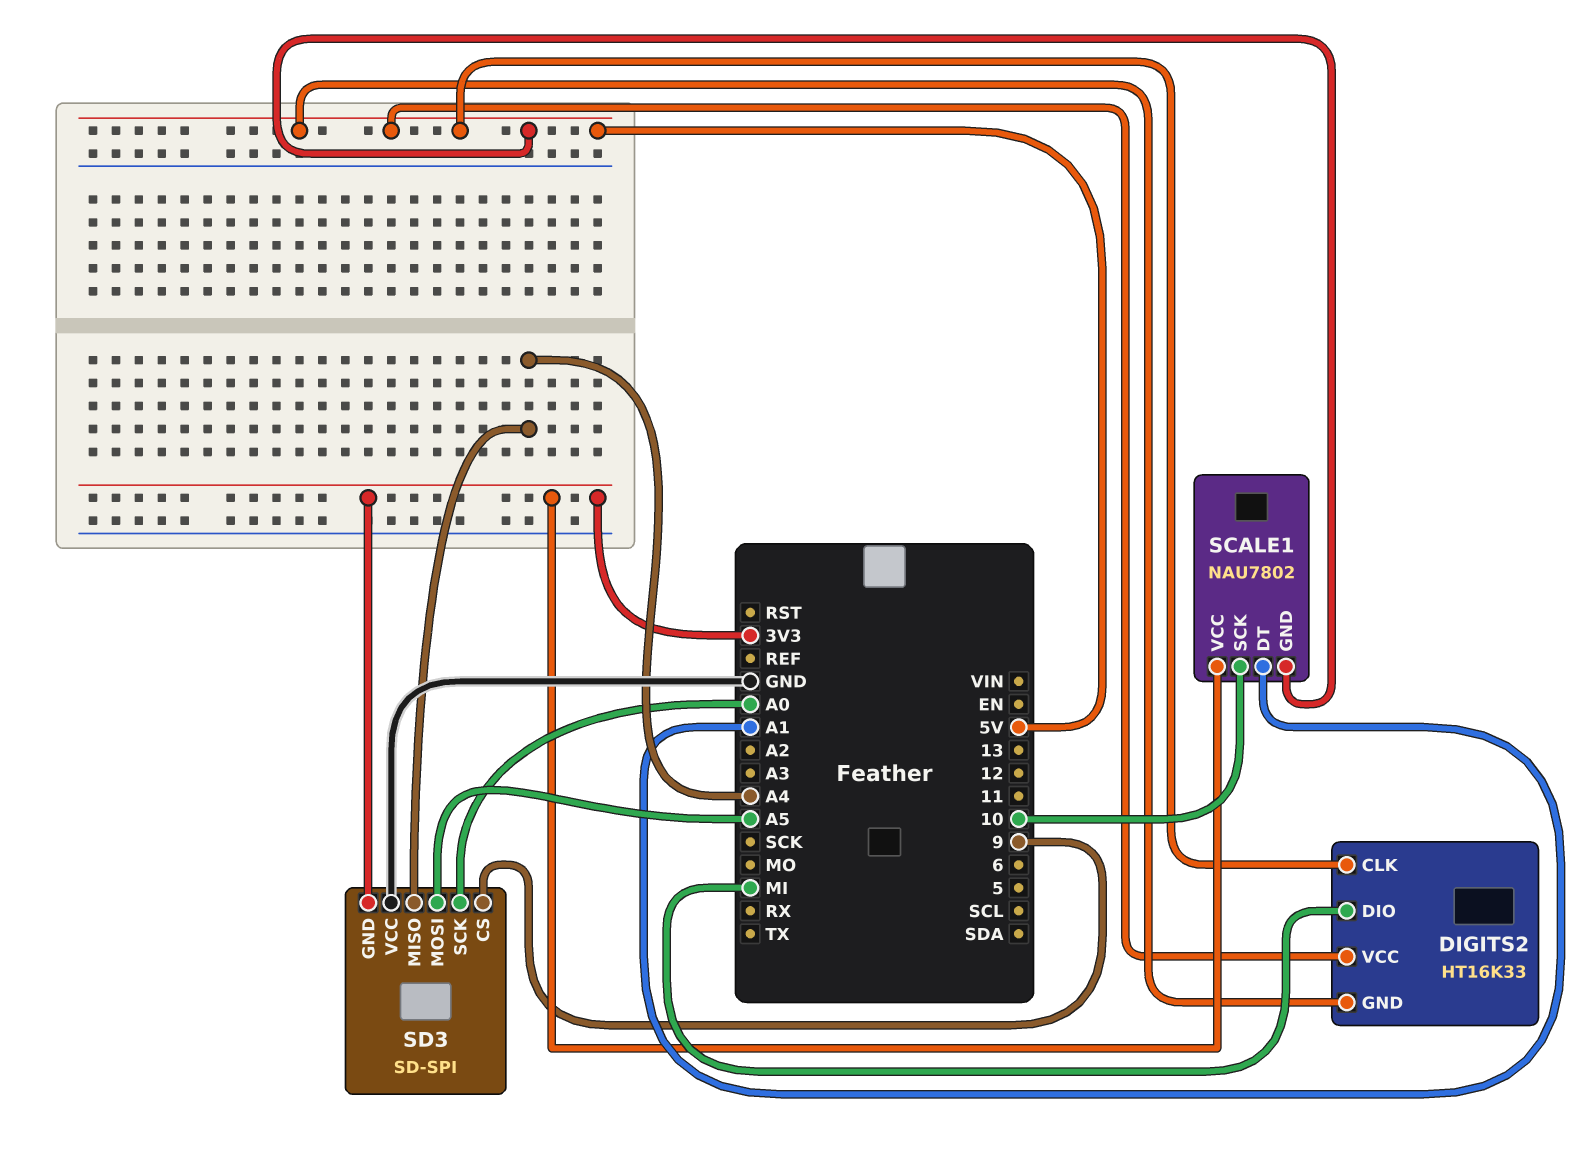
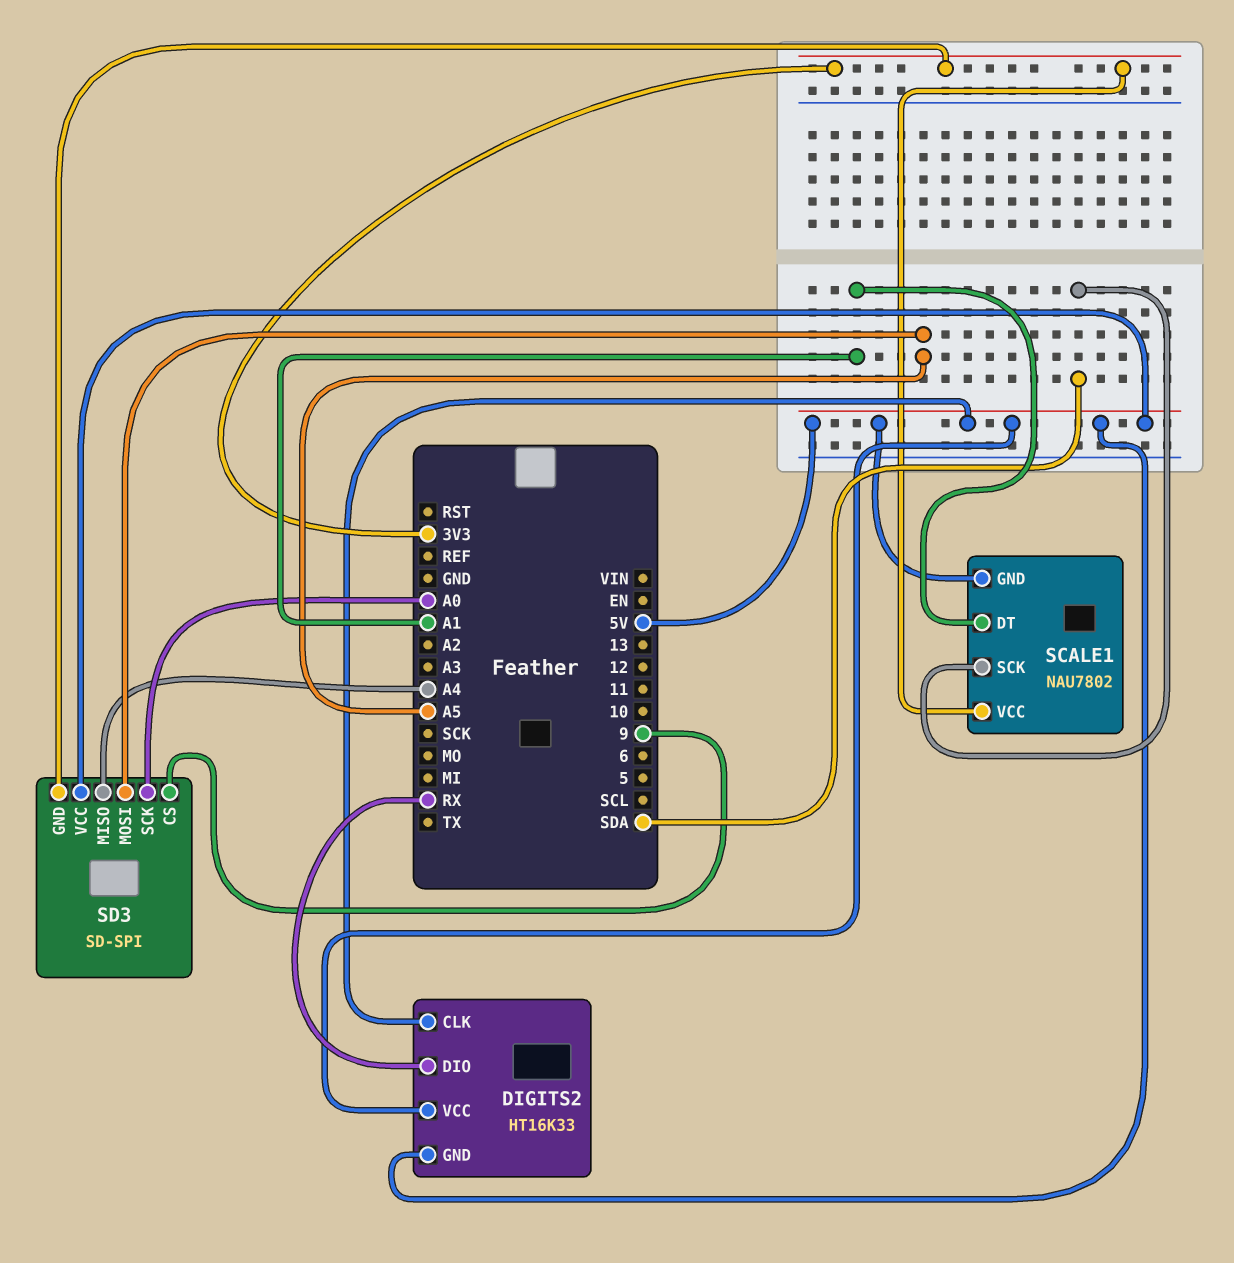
DIGITS2 pin DIO: MI -> RX
SCALE1 pin SCK: 10 -> SDA
SD3 pin VCC: GND -> 5V

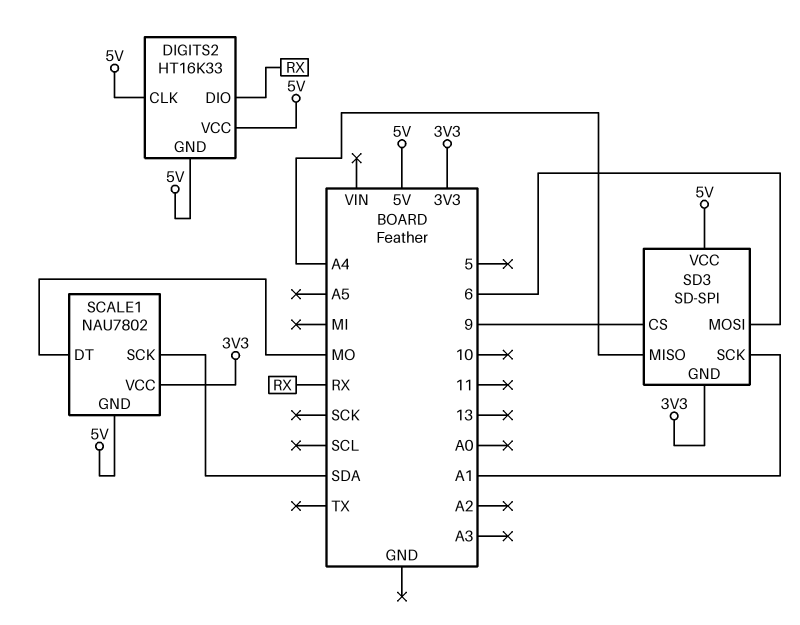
SCALE1 pin DT: A1 -> MO
SD3 pin MOSI: A5 -> 6
SD3 pin SCK: A0 -> A1

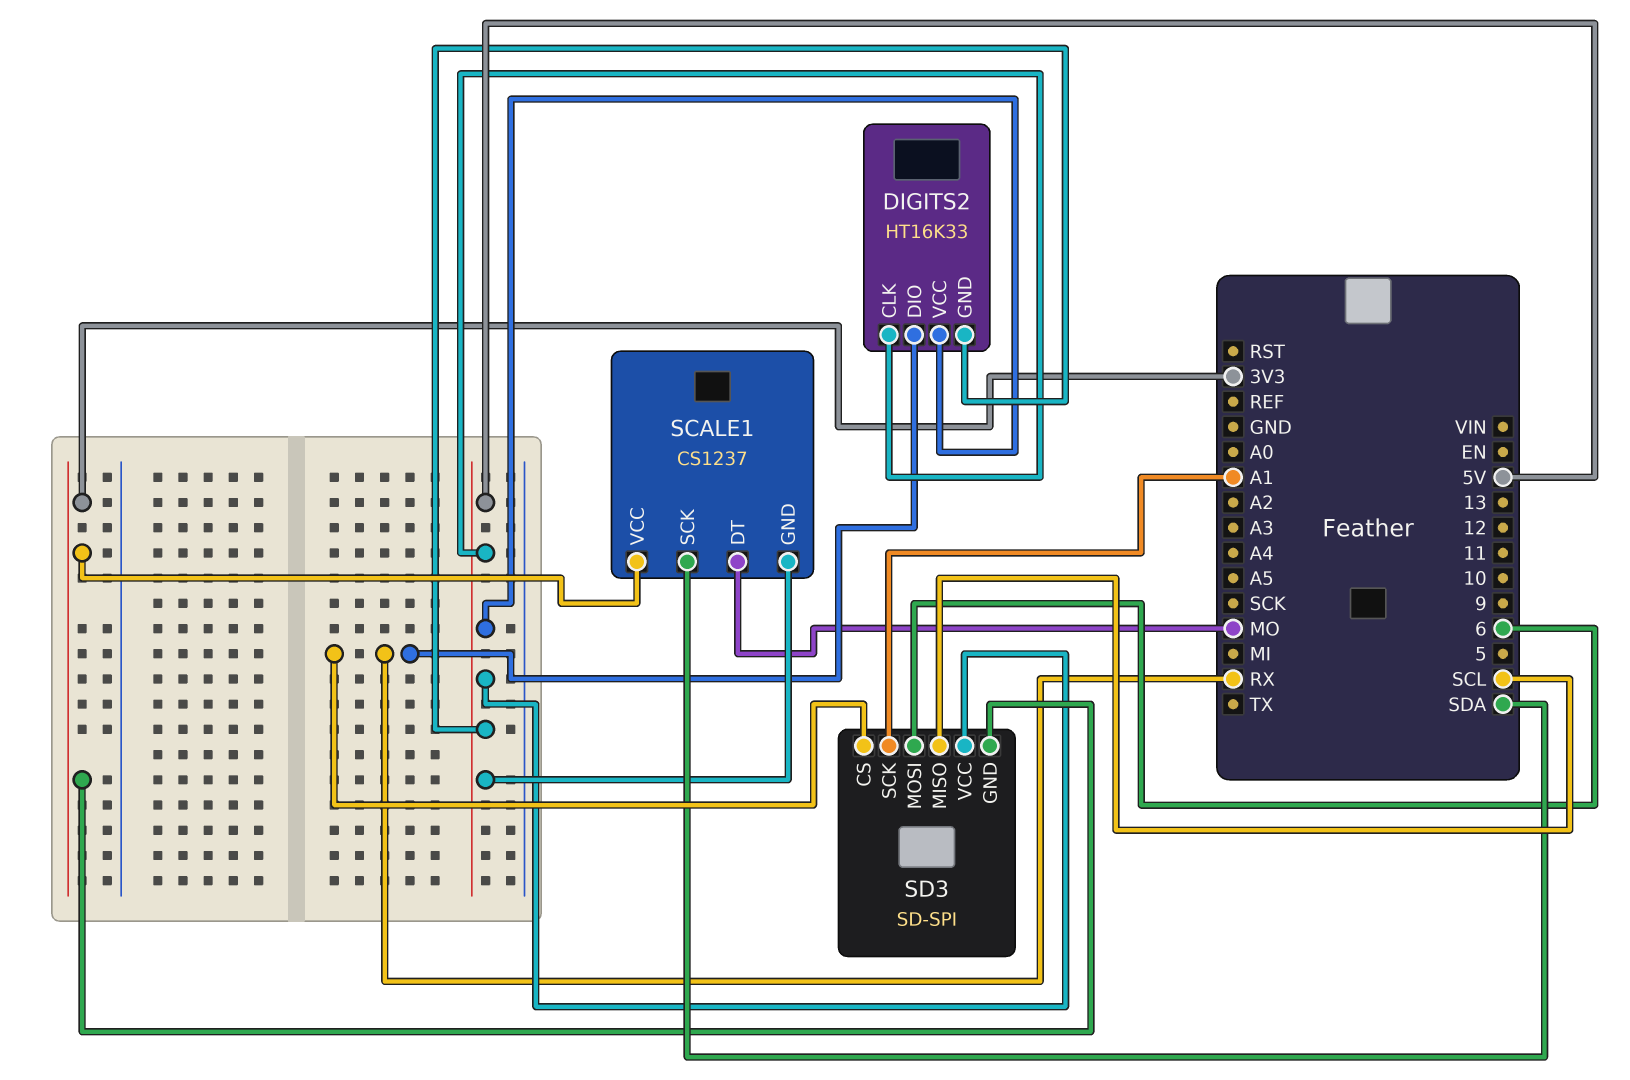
SCALE1: NAU7802 -> CS1237
SD3 pin CS: 9 -> RX
SD3 pin MISO: A4 -> SCL

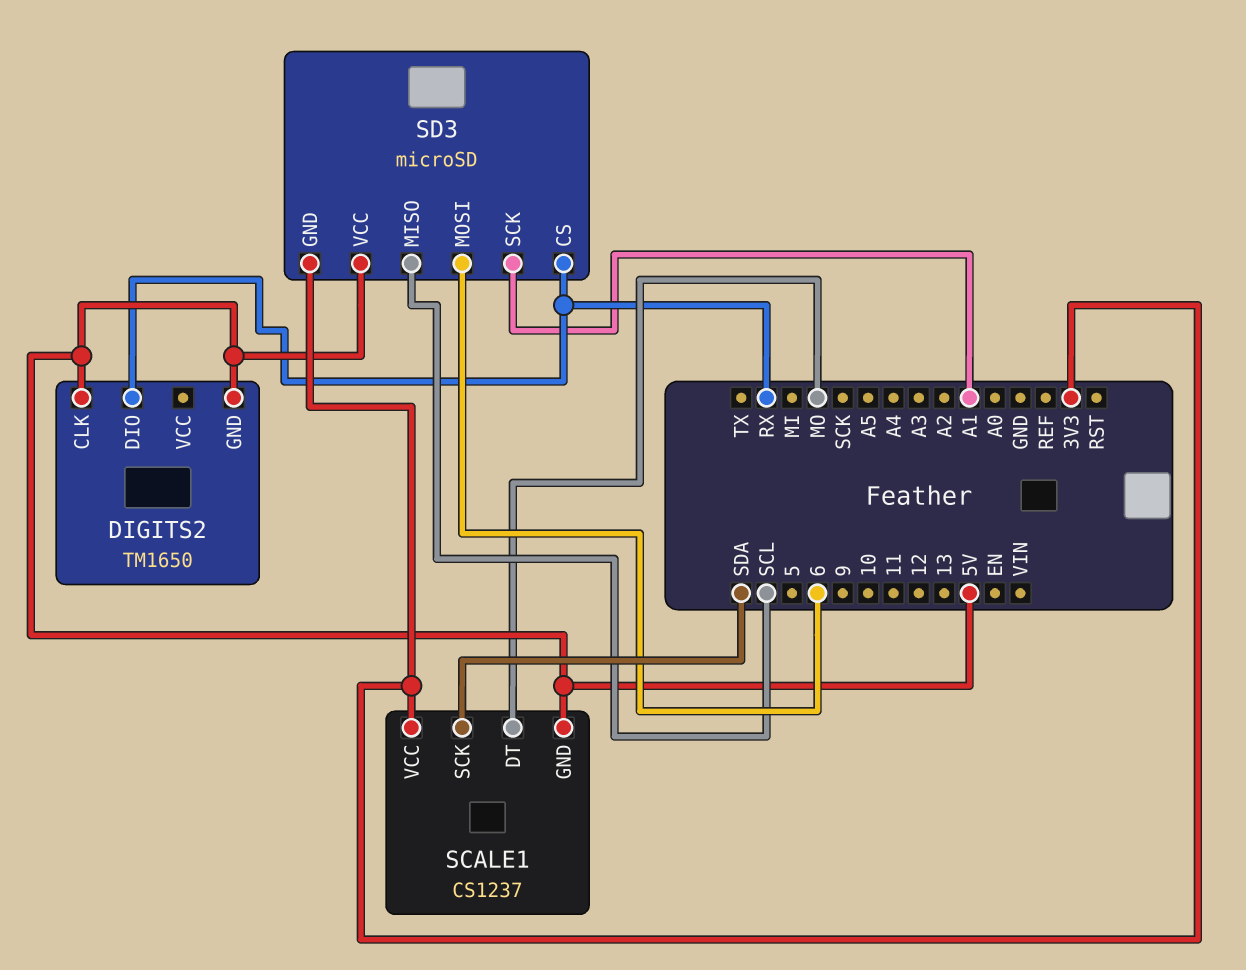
DIGITS2: HT16K33 -> TM1650
DIGITS2 pin VCC: 5V -> none
SD3: SD-SPI -> microSD

